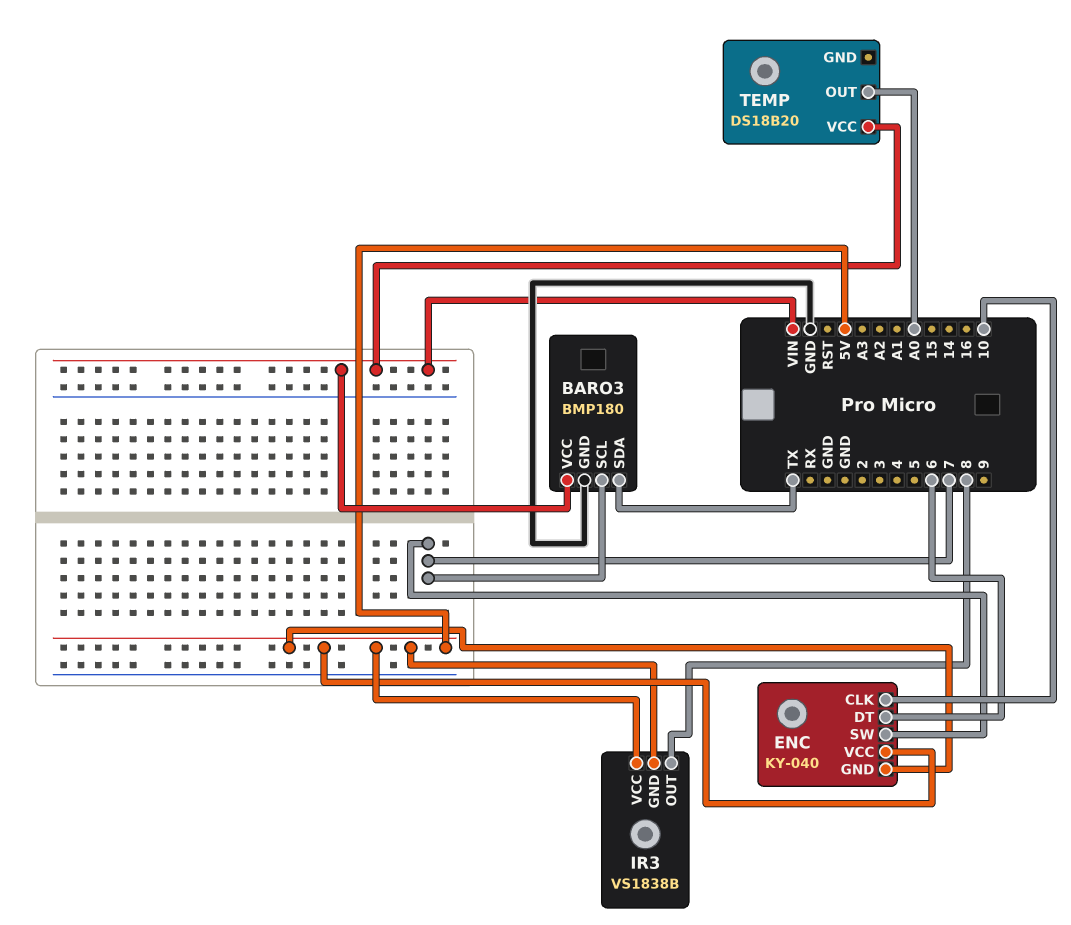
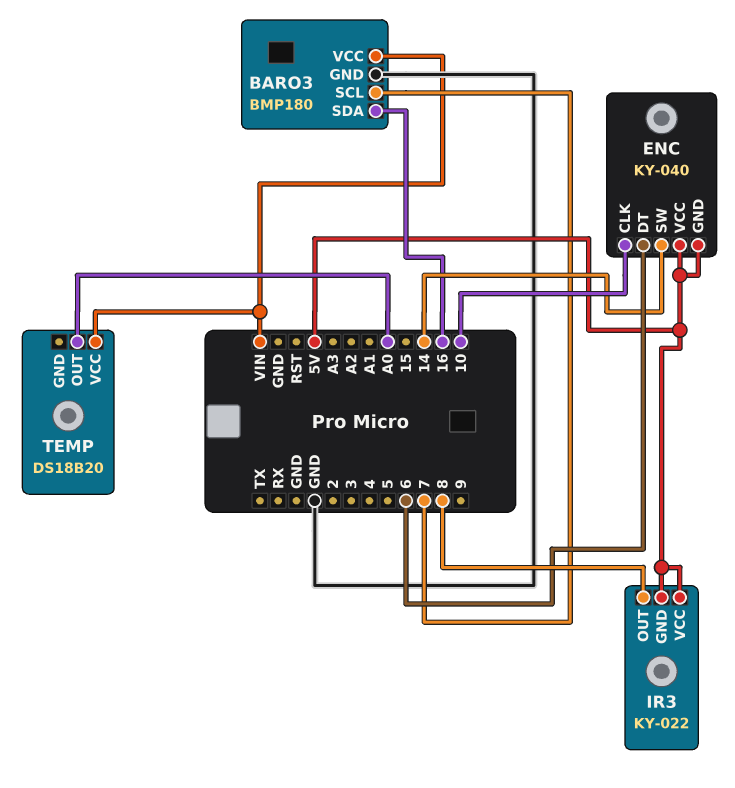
BARO3 pin SDA: TX -> 16
ENC pin SW: 7 -> 14
IR3: VS1838B -> KY-022

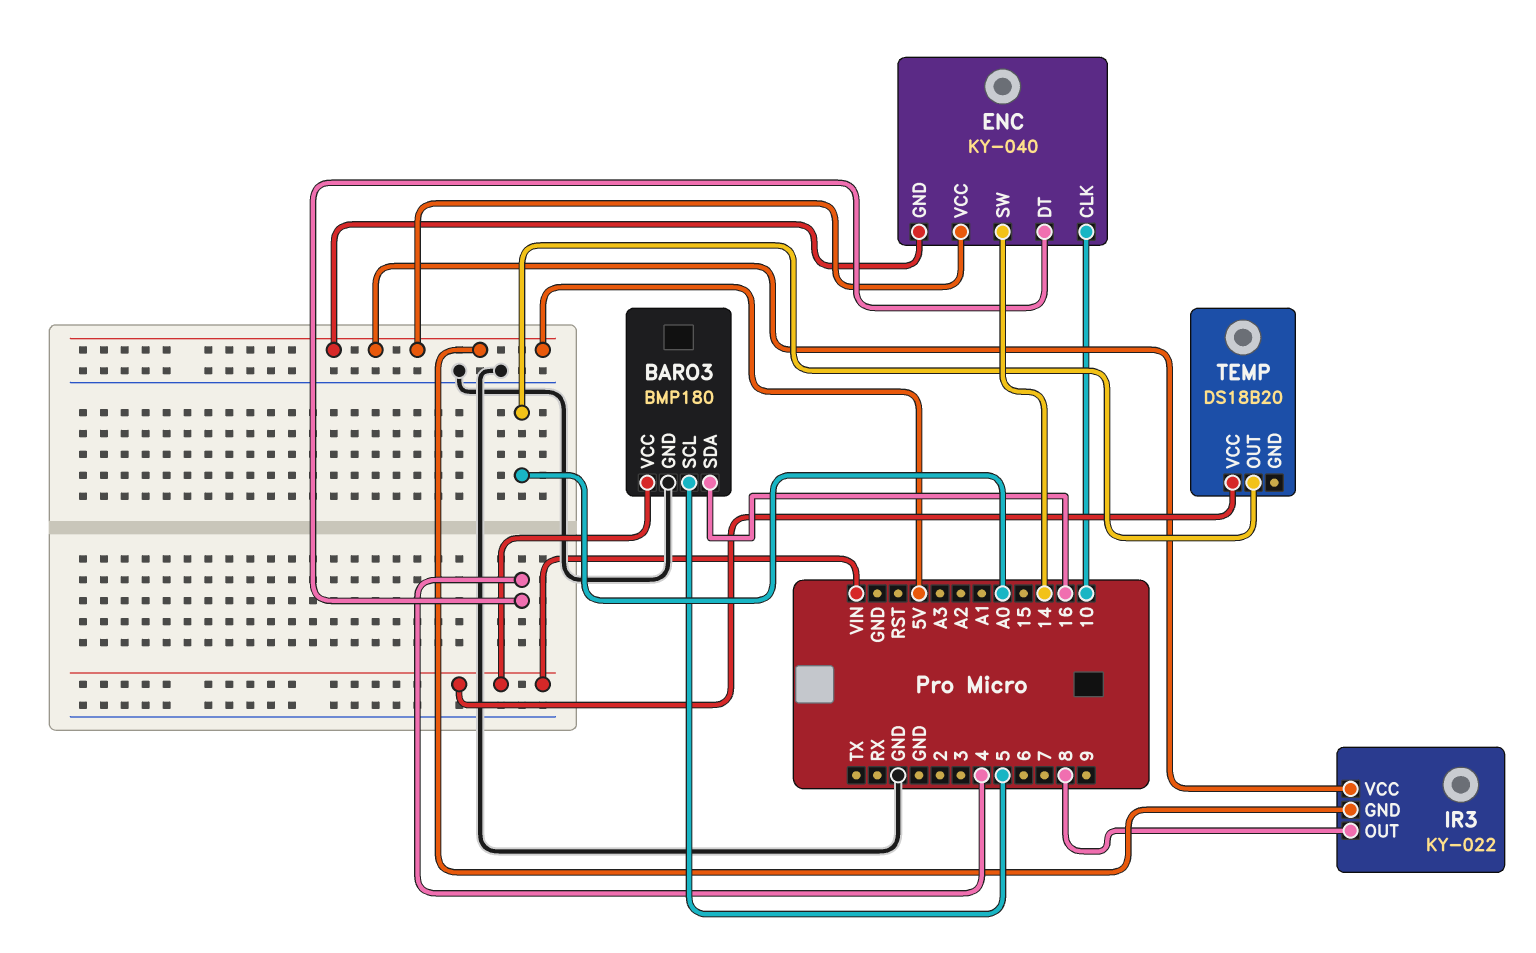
BARO3 pin SCL: 7 -> 5
ENC pin DT: 6 -> 4

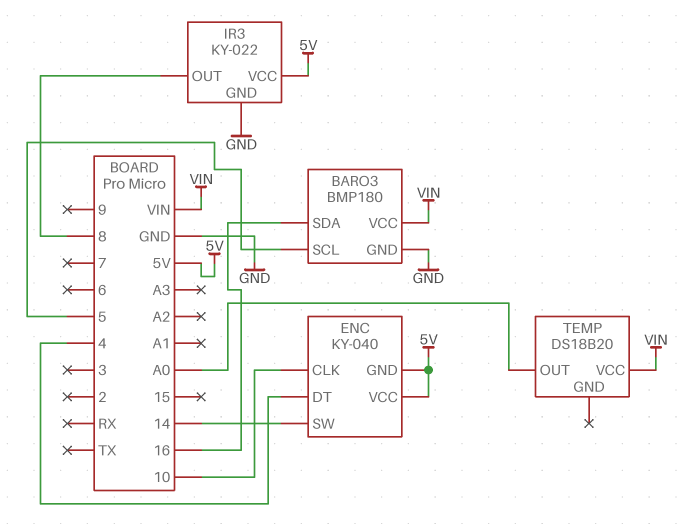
IR3 pin GND: 5V -> GND

